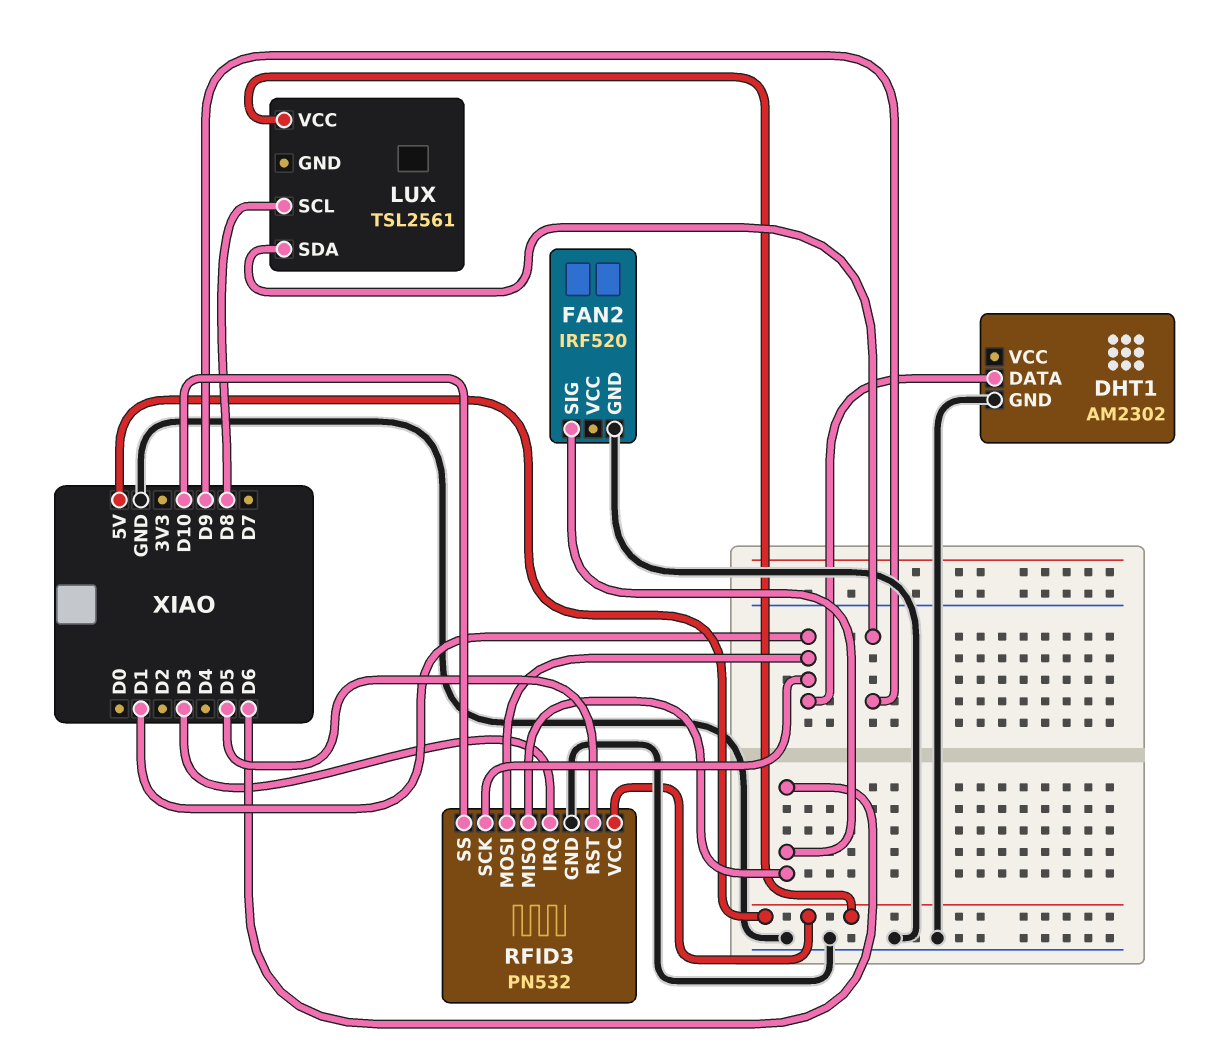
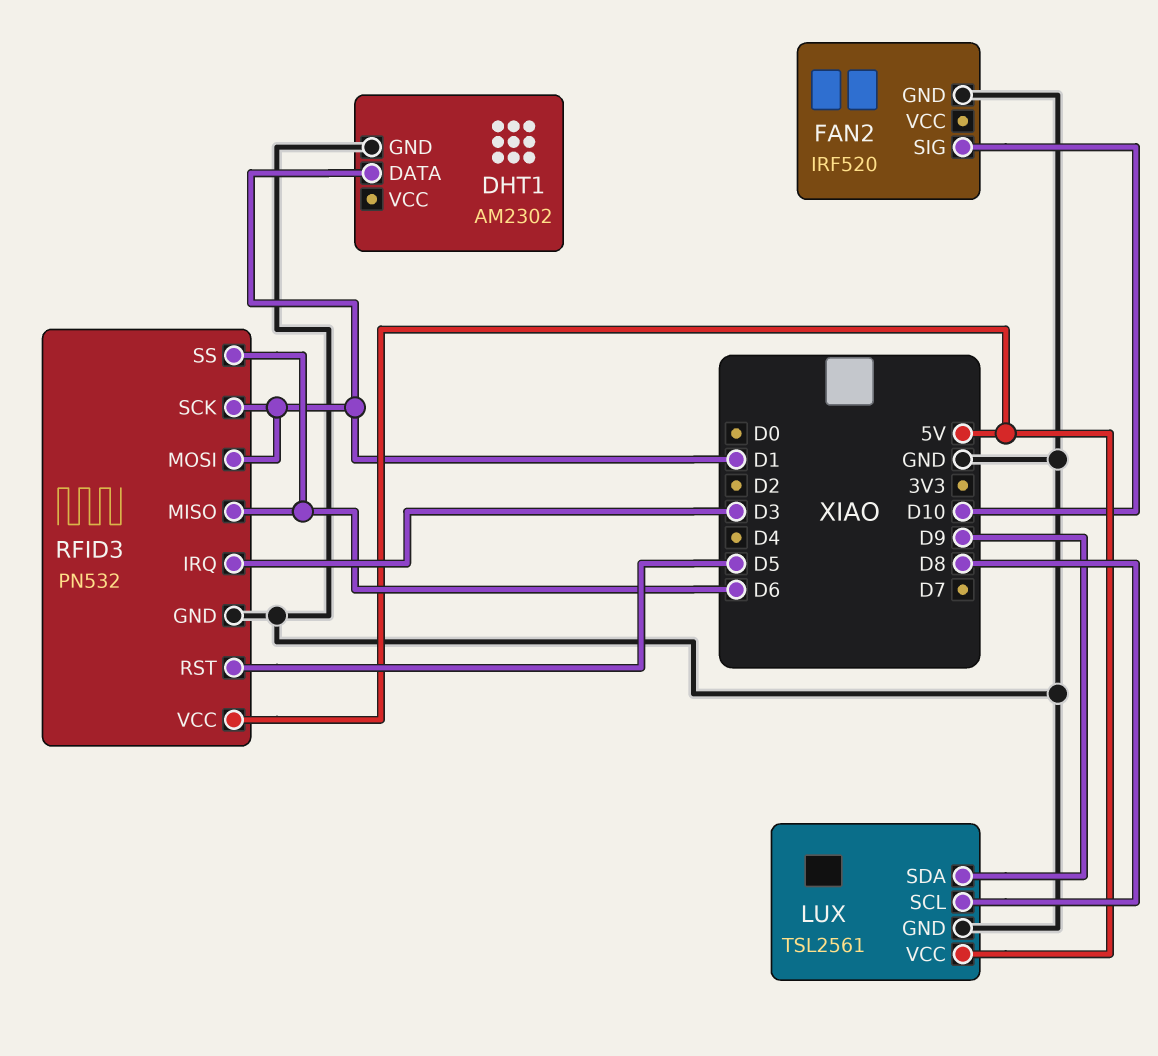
FAN2 pin SIG: D6 -> D10
LUX pin GND: none -> GND
RFID3 pin SS: D10 -> D6

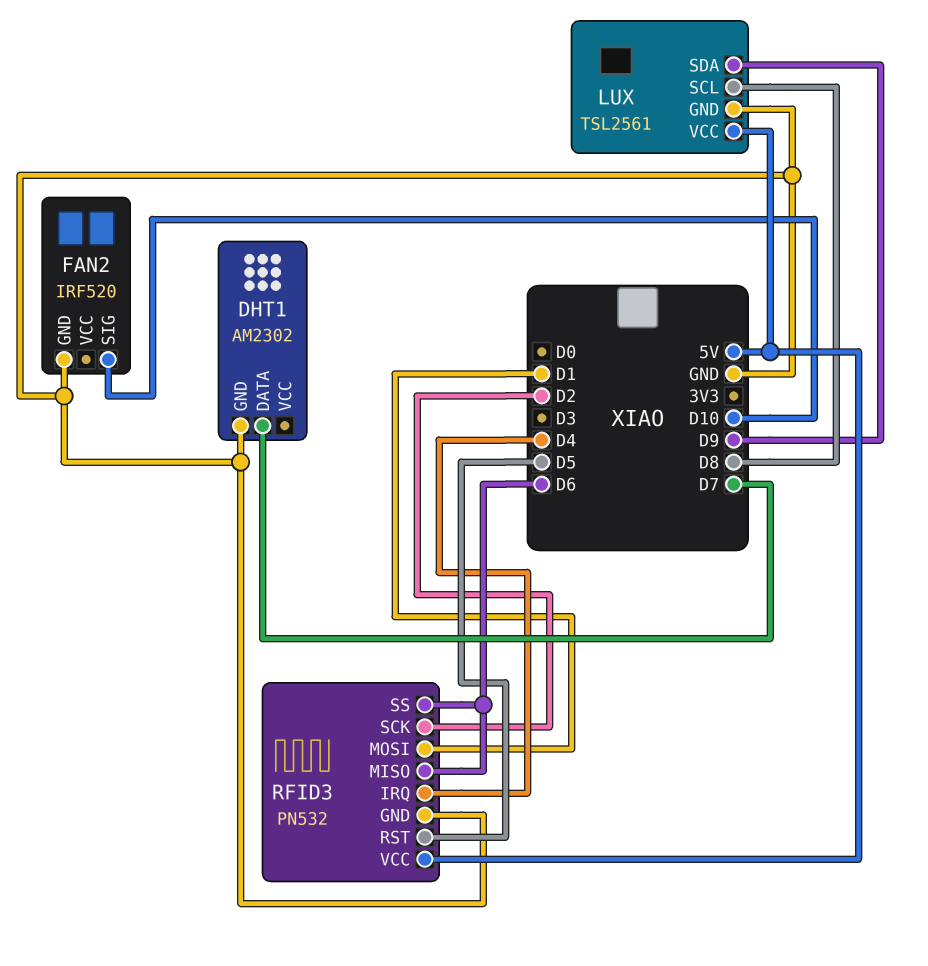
DHT1 pin DATA: D1 -> D7
RFID3 pin IRQ: D3 -> D4
RFID3 pin SCK: D1 -> D2

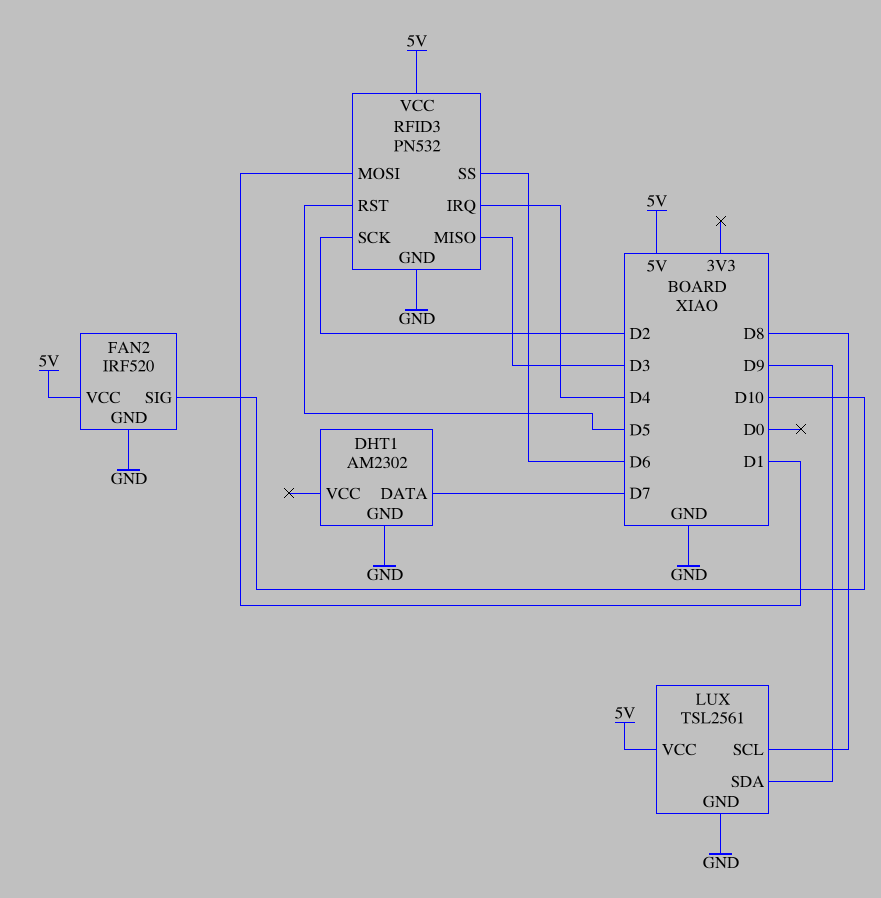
FAN2 pin VCC: none -> 5V
RFID3 pin MISO: D6 -> D3

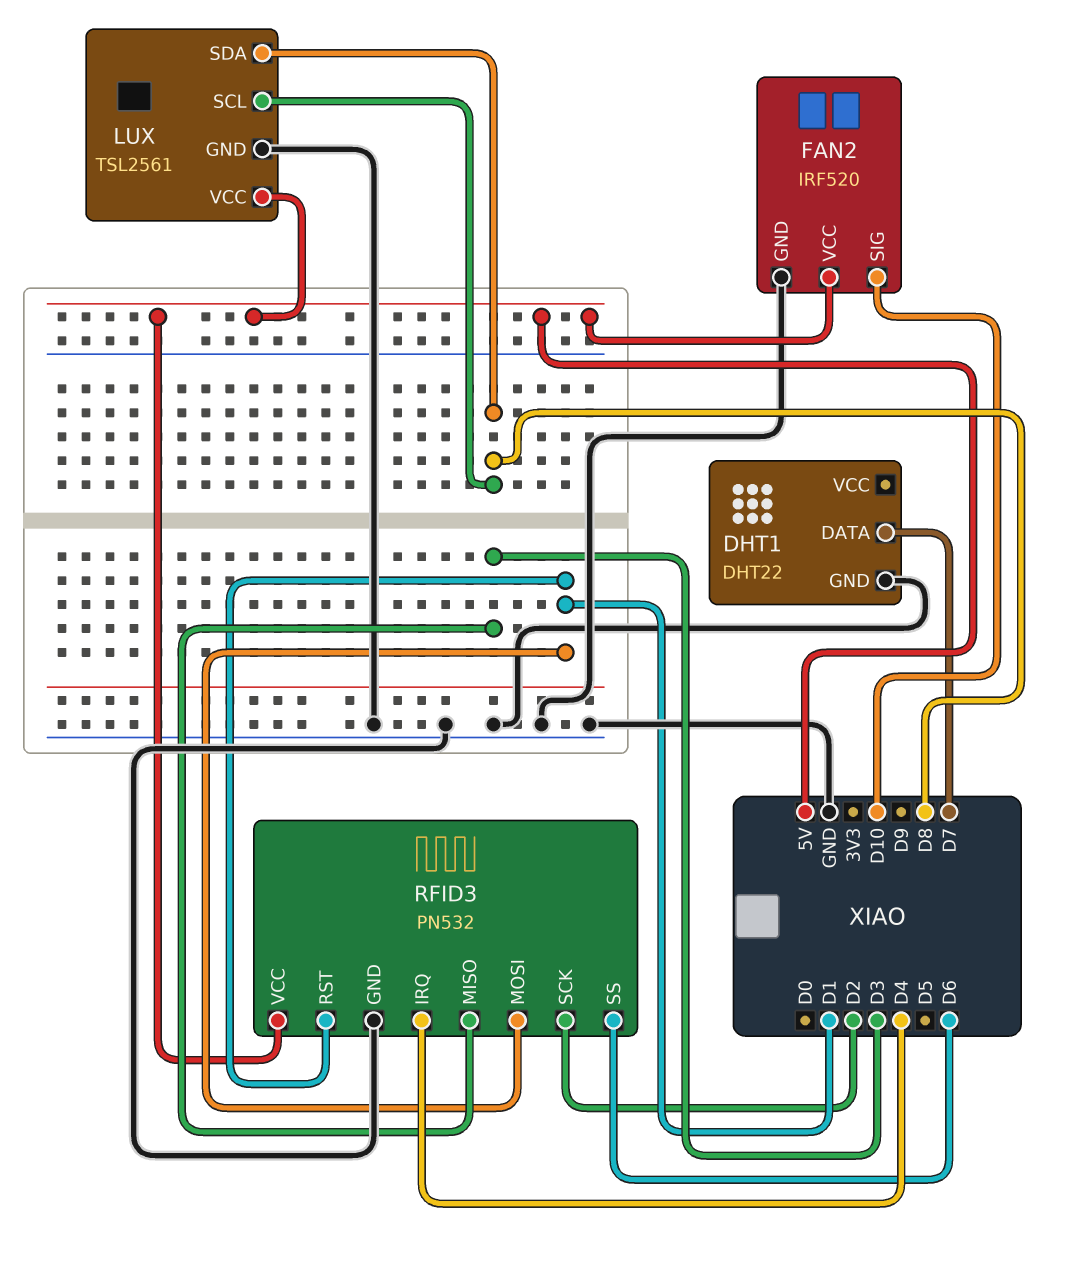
DHT1: AM2302 -> DHT22
LUX pin SDA: D9 -> D8
RFID3 pin RST: D5 -> D1

